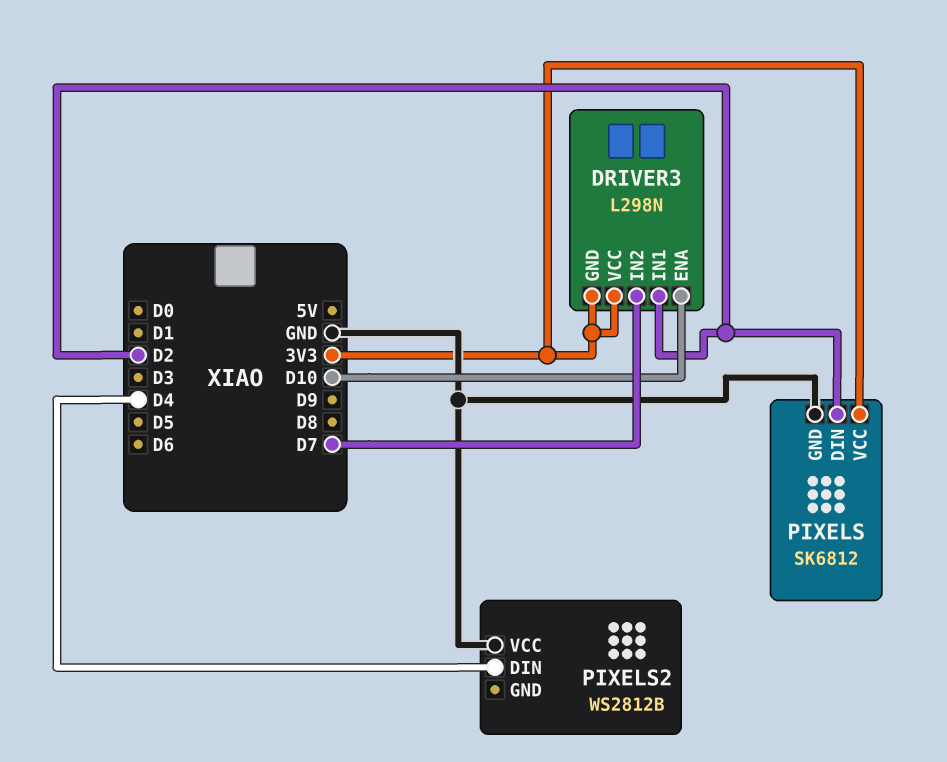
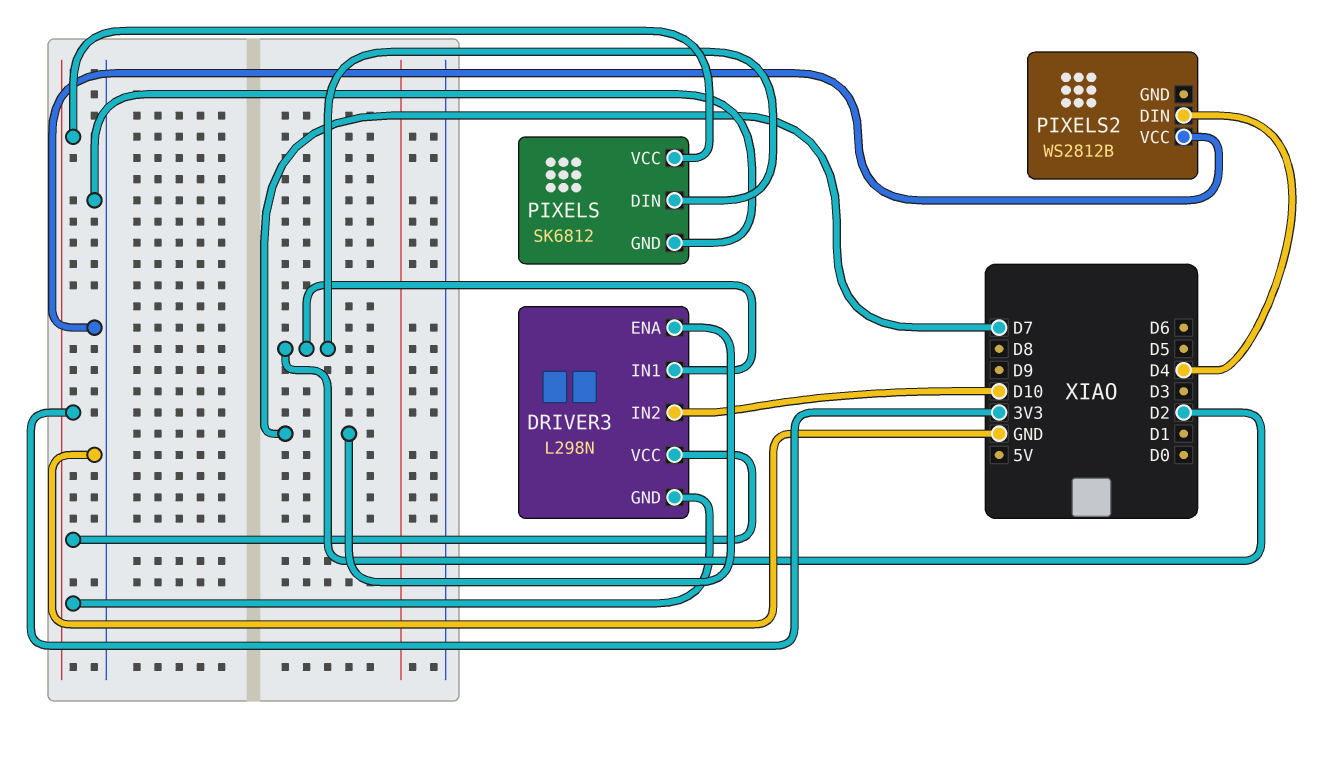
DRIVER3 pin ENA: D10 -> D7
DRIVER3 pin IN2: D7 -> D10

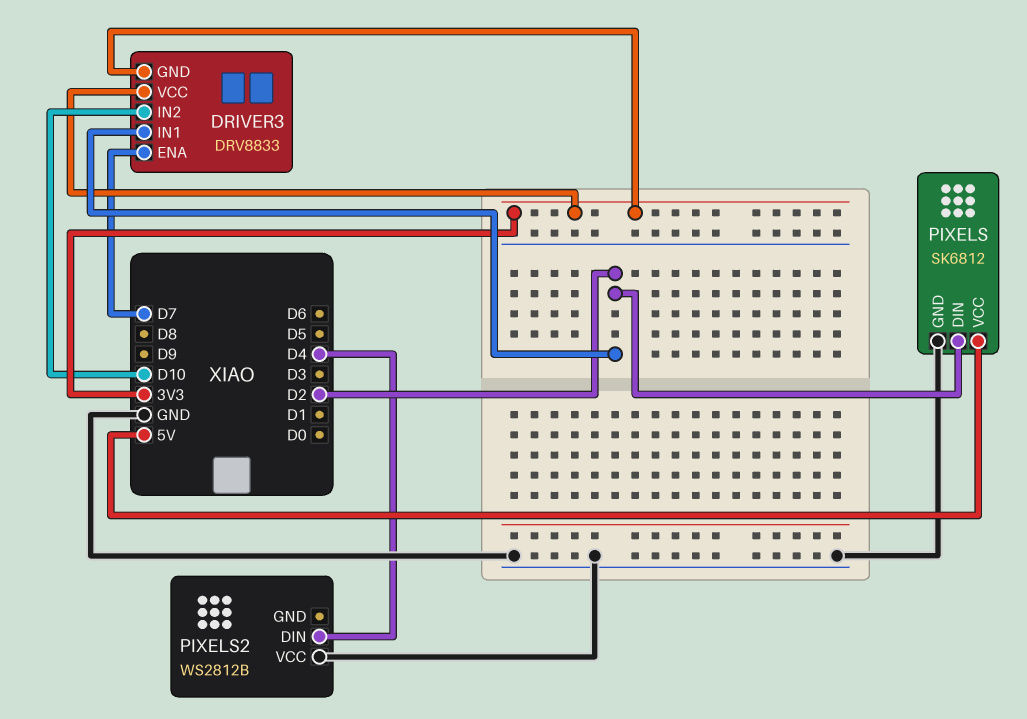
DRIVER3: L298N -> DRV8833
PIXELS pin VCC: 3V3 -> 5V

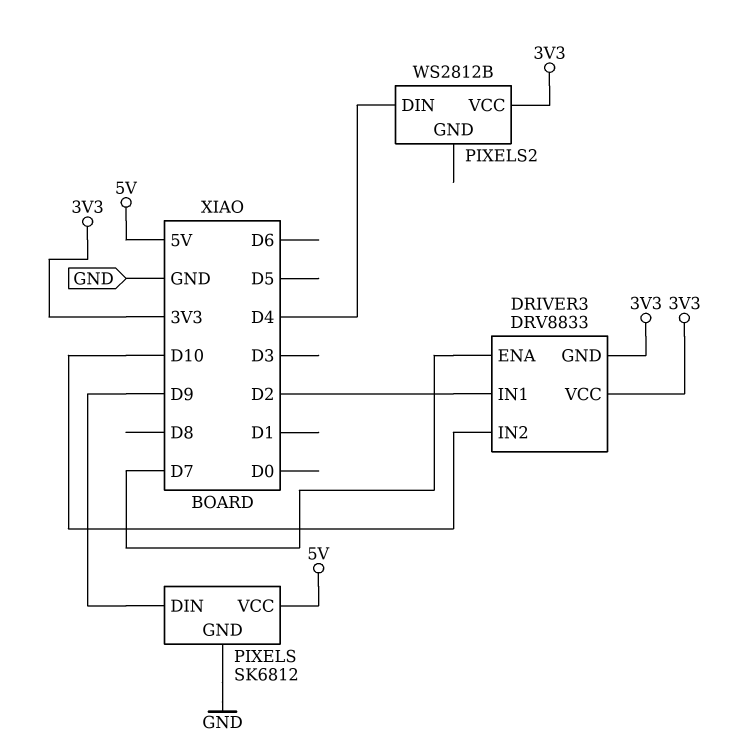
PIXELS pin DIN: D2 -> D9
PIXELS2 pin VCC: GND -> 3V3

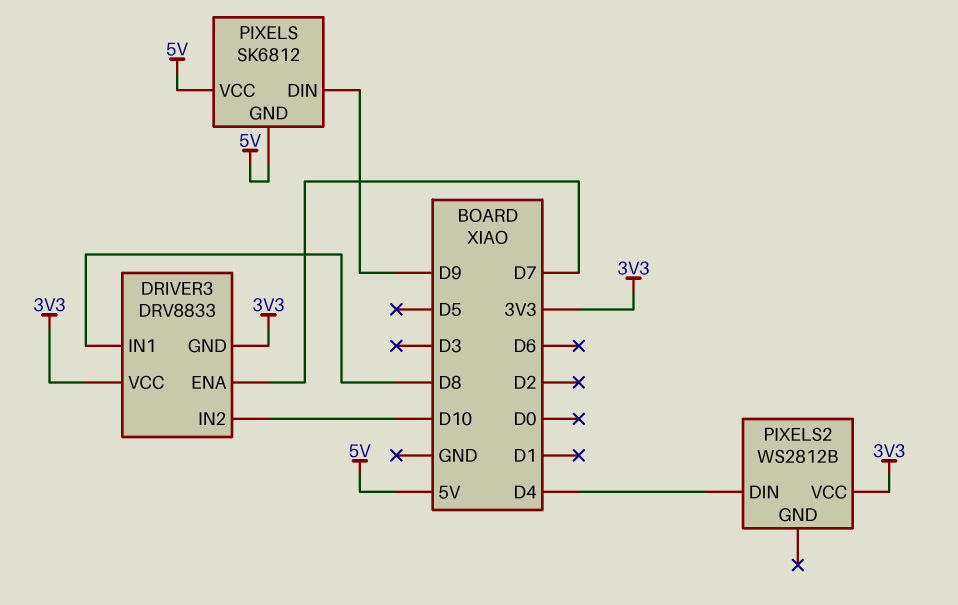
DRIVER3 pin IN1: D2 -> D8
PIXELS pin GND: GND -> 5V

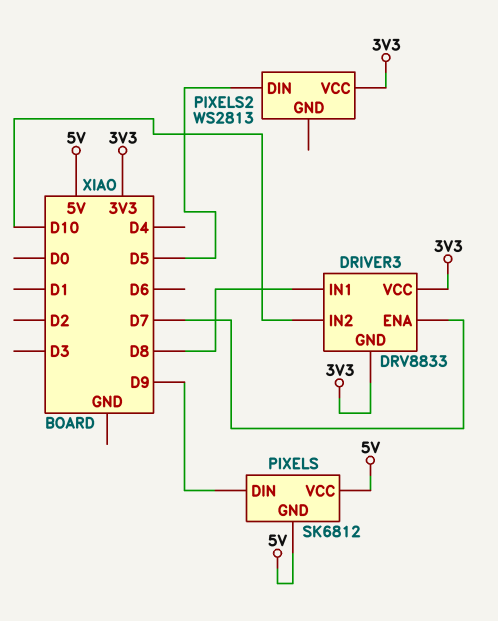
PIXELS2: WS2812B -> WS2813
PIXELS2 pin DIN: D4 -> D5

